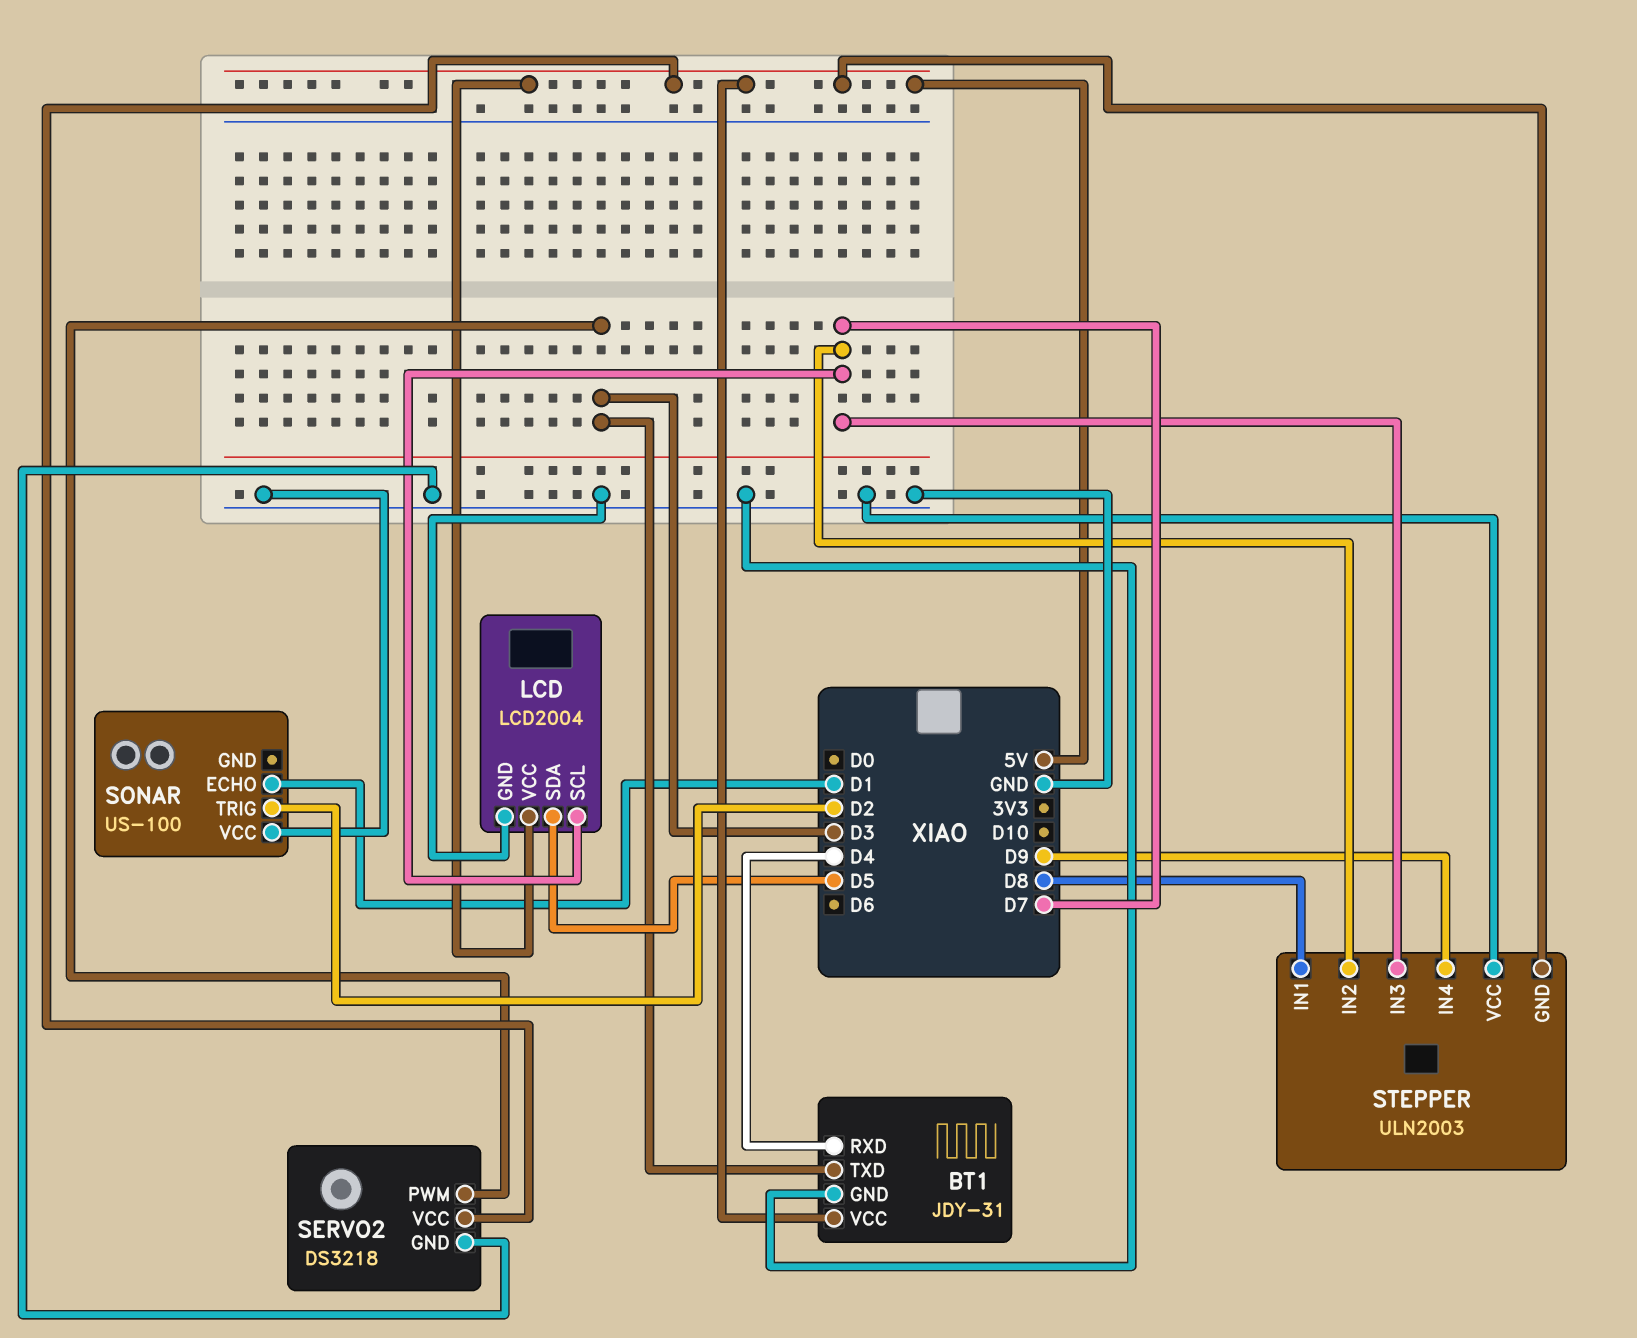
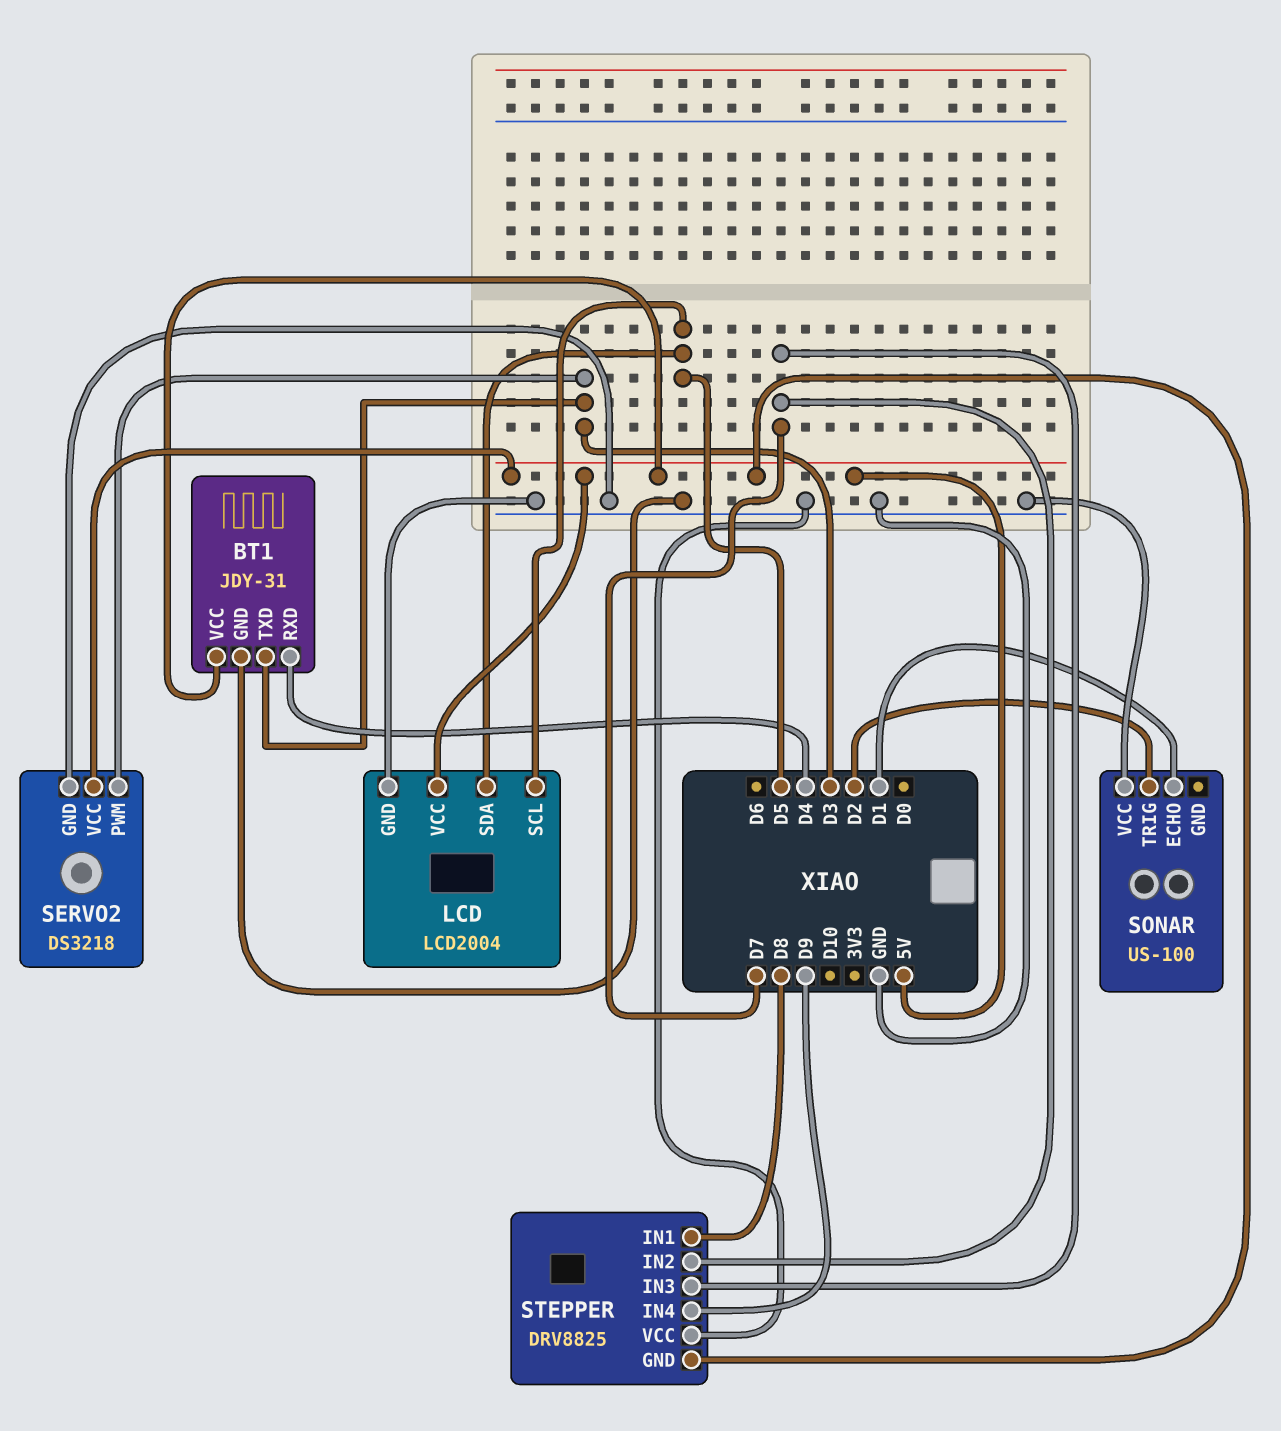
LCD pin SCL: D7 -> D5
STEPPER: ULN2003 -> DRV8825

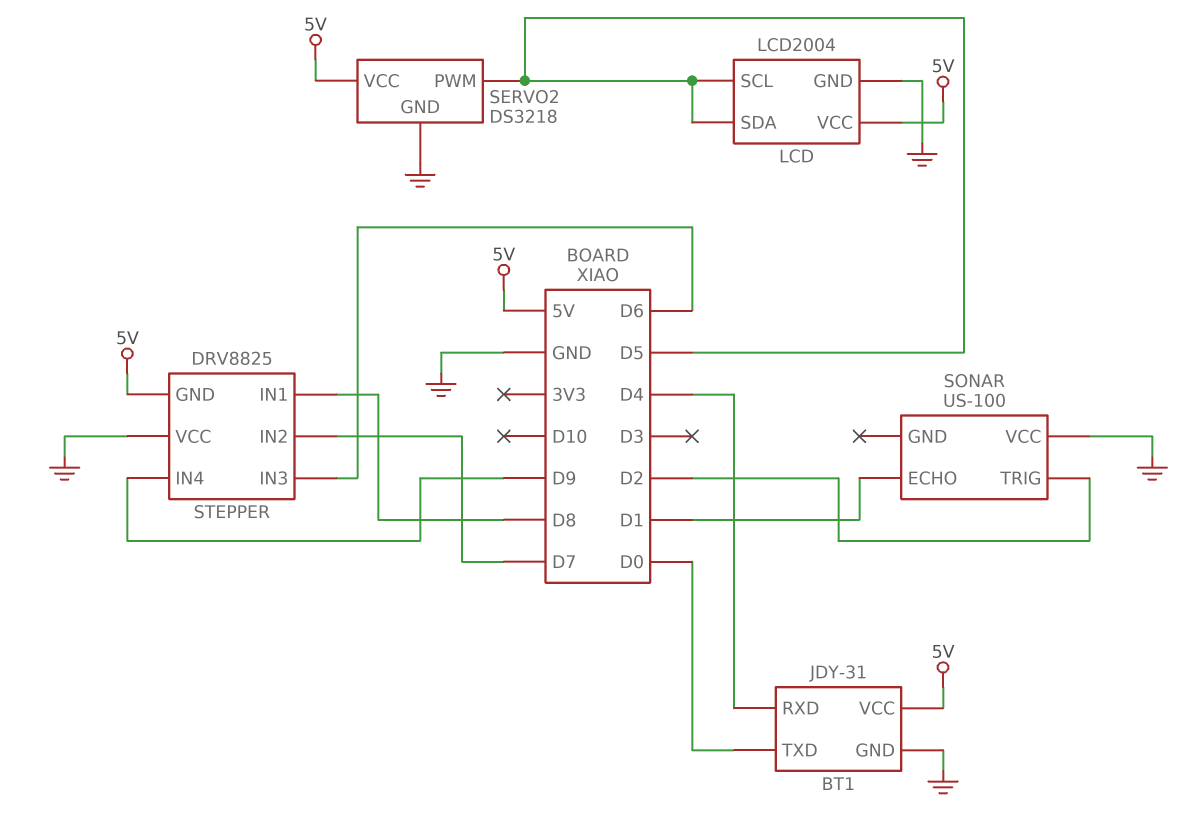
BT1 pin TXD: D3 -> D0
SERVO2 pin PWM: D3 -> D5
STEPPER pin IN3: D7 -> D6

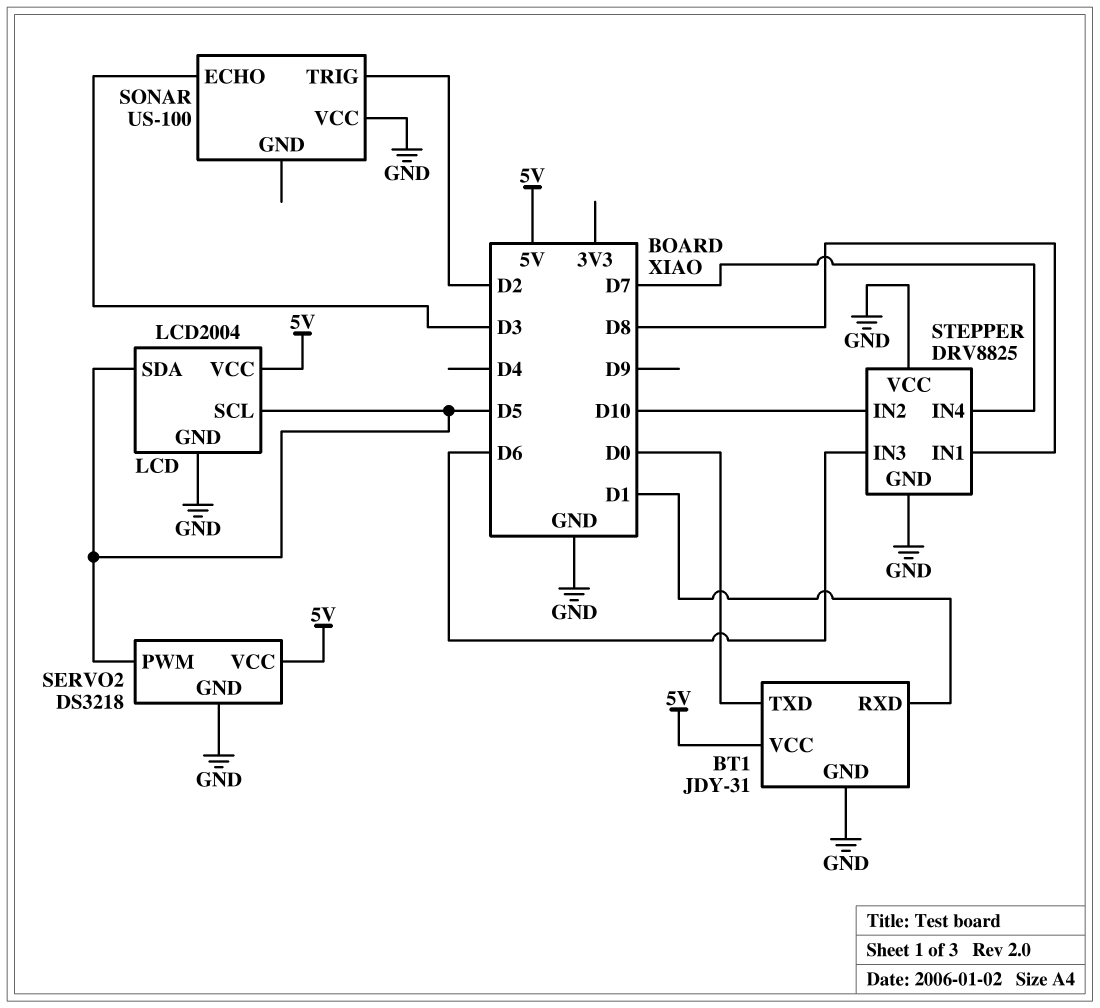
BT1 pin RXD: D4 -> D1
SONAR pin ECHO: D1 -> D3
STEPPER pin GND: 5V -> GND
STEPPER pin IN2: D7 -> D10
STEPPER pin IN4: D9 -> D7

